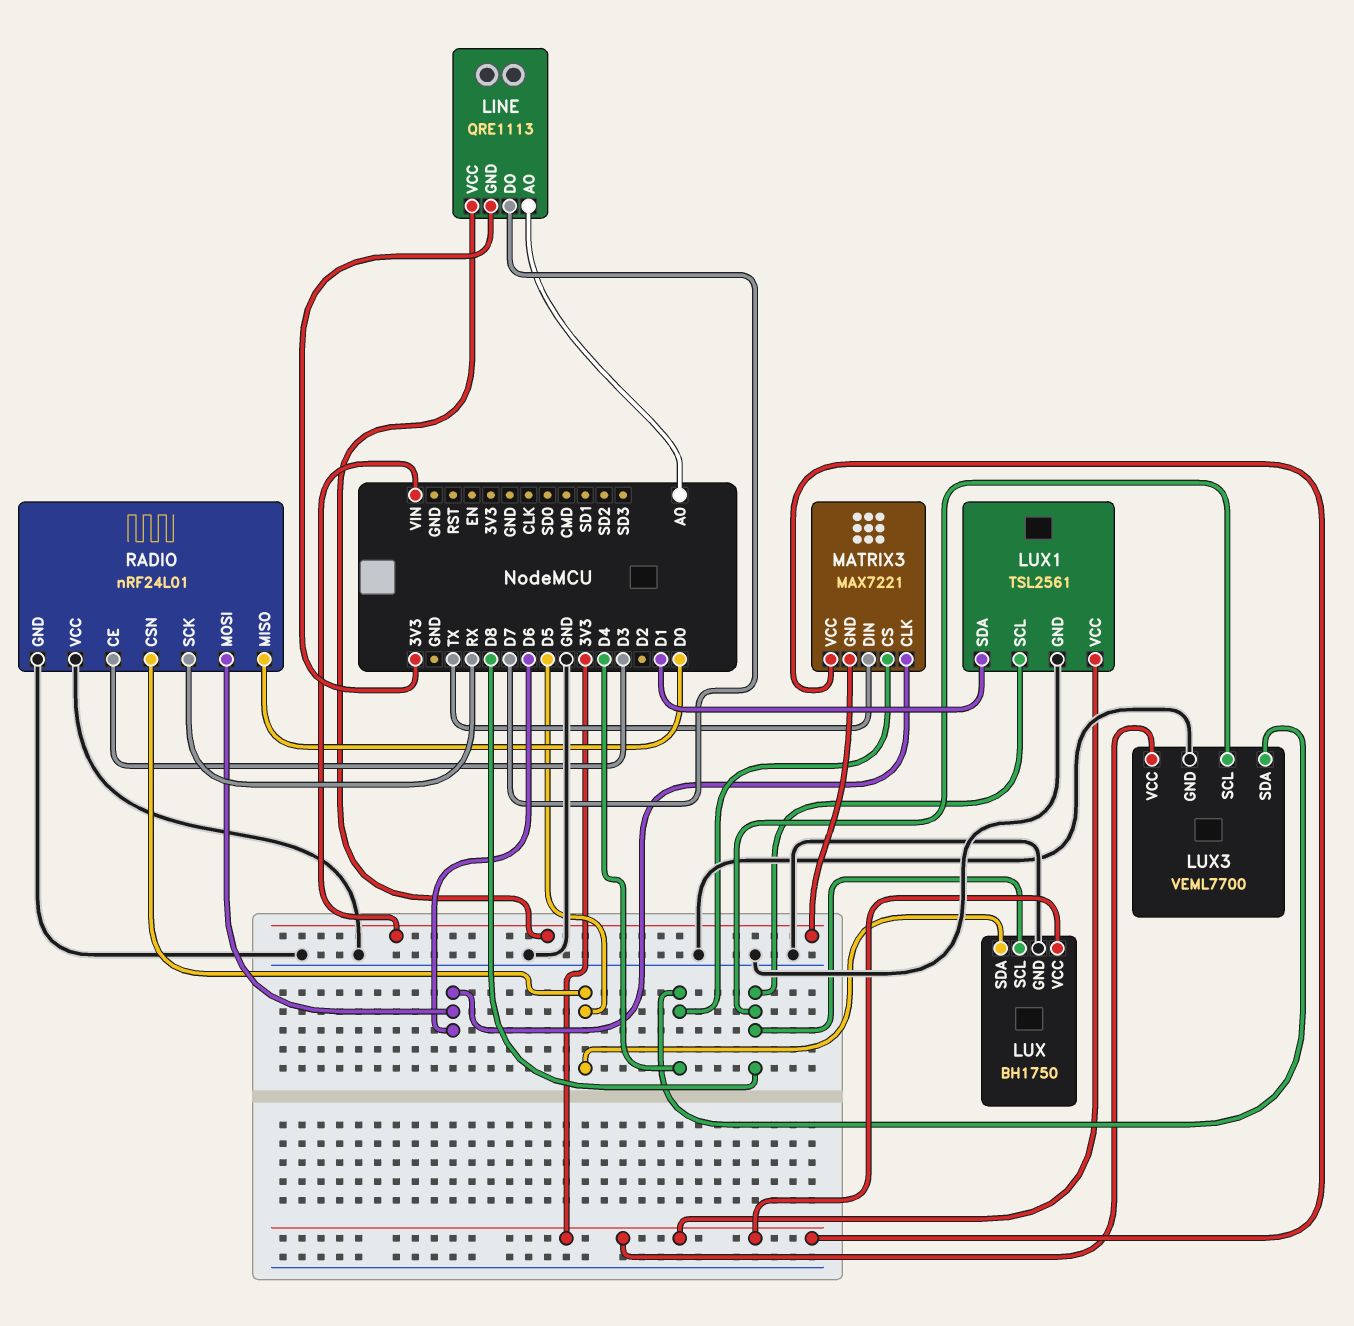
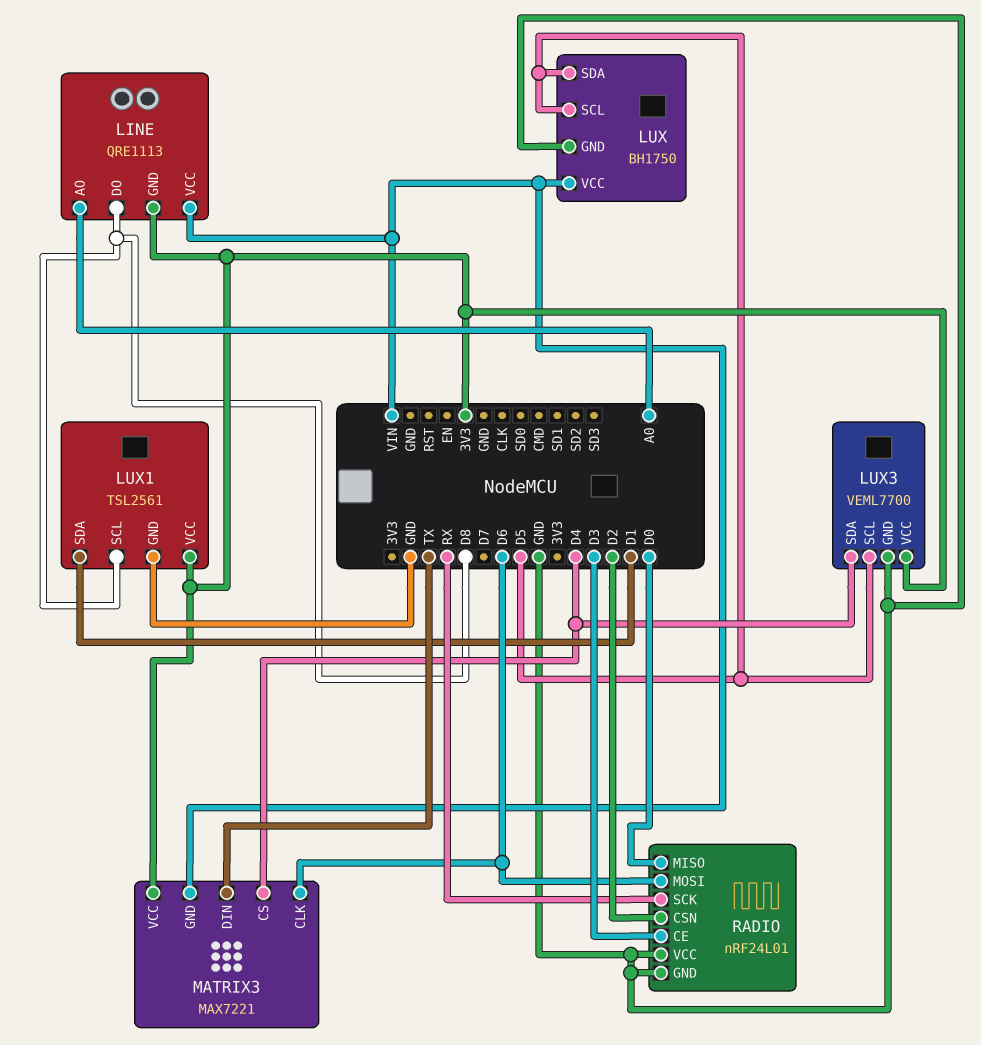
LINE pin DO: D7 -> D8
LUX pin SCL: D8 -> D5
LUX pin VCC: 3V3 -> VIN
LUX3 pin SCL: D8 -> D5
RADIO pin CSN: D5 -> D2

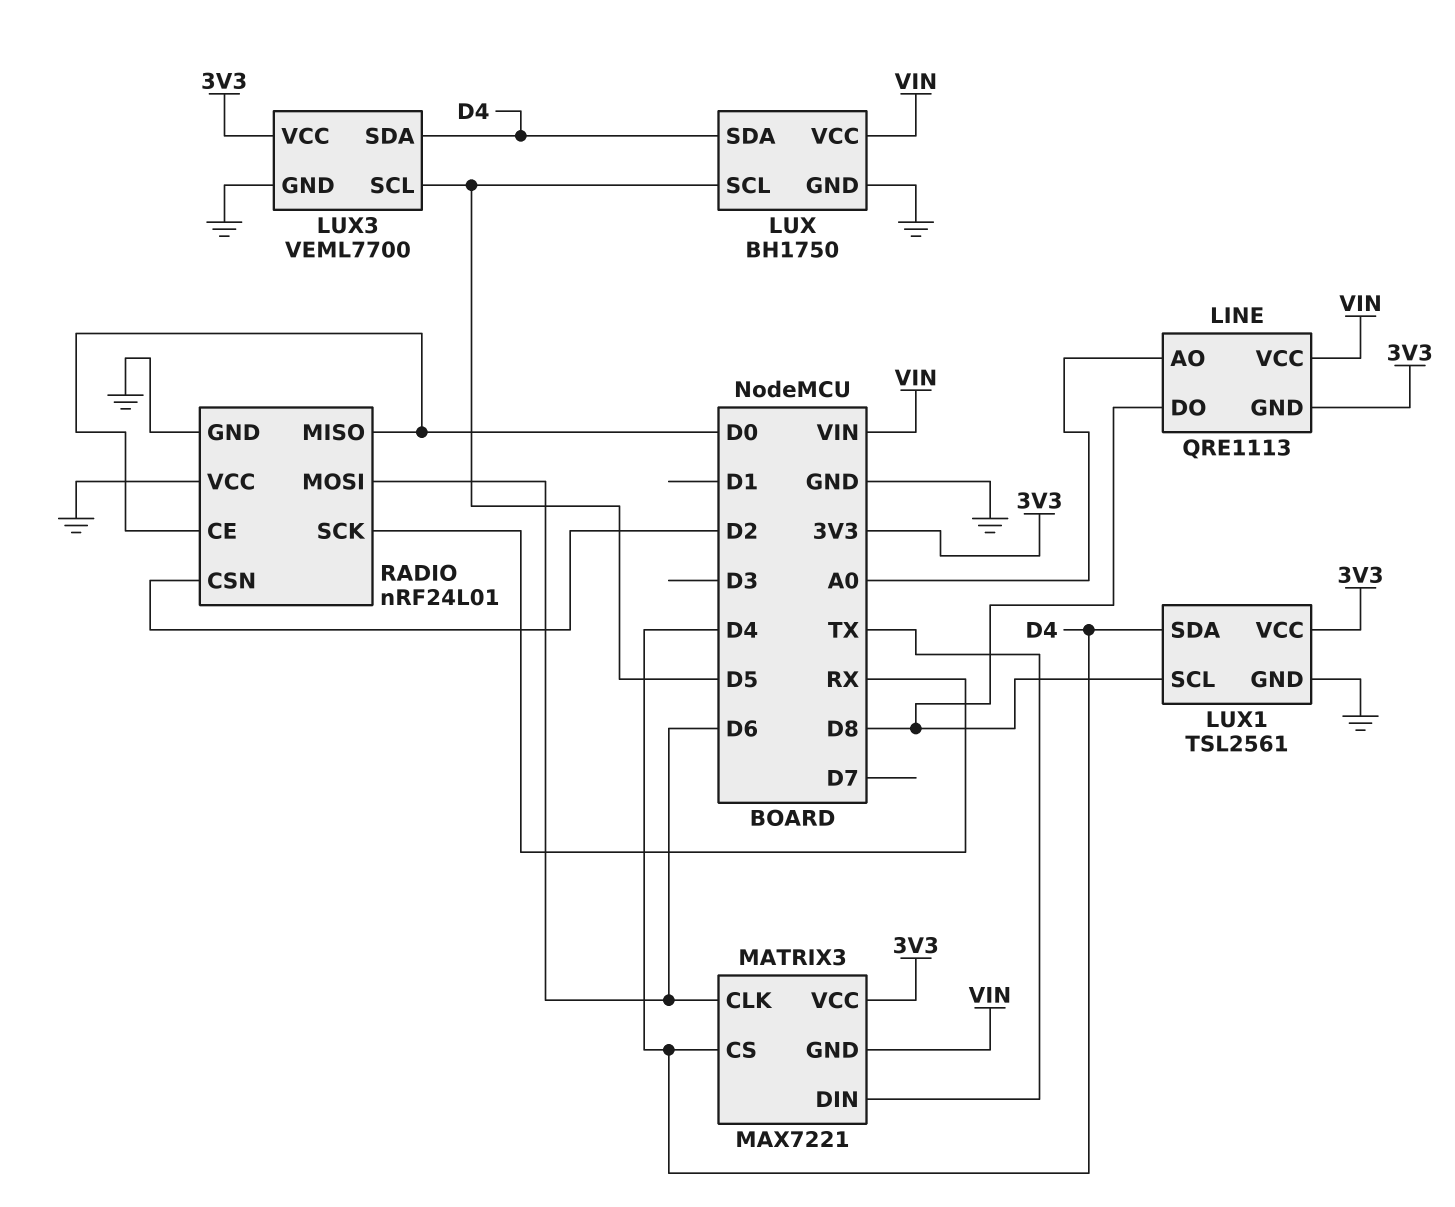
LUX pin SDA: D5 -> D4
LUX1 pin SDA: D1 -> D4
RADIO pin CE: D3 -> D0

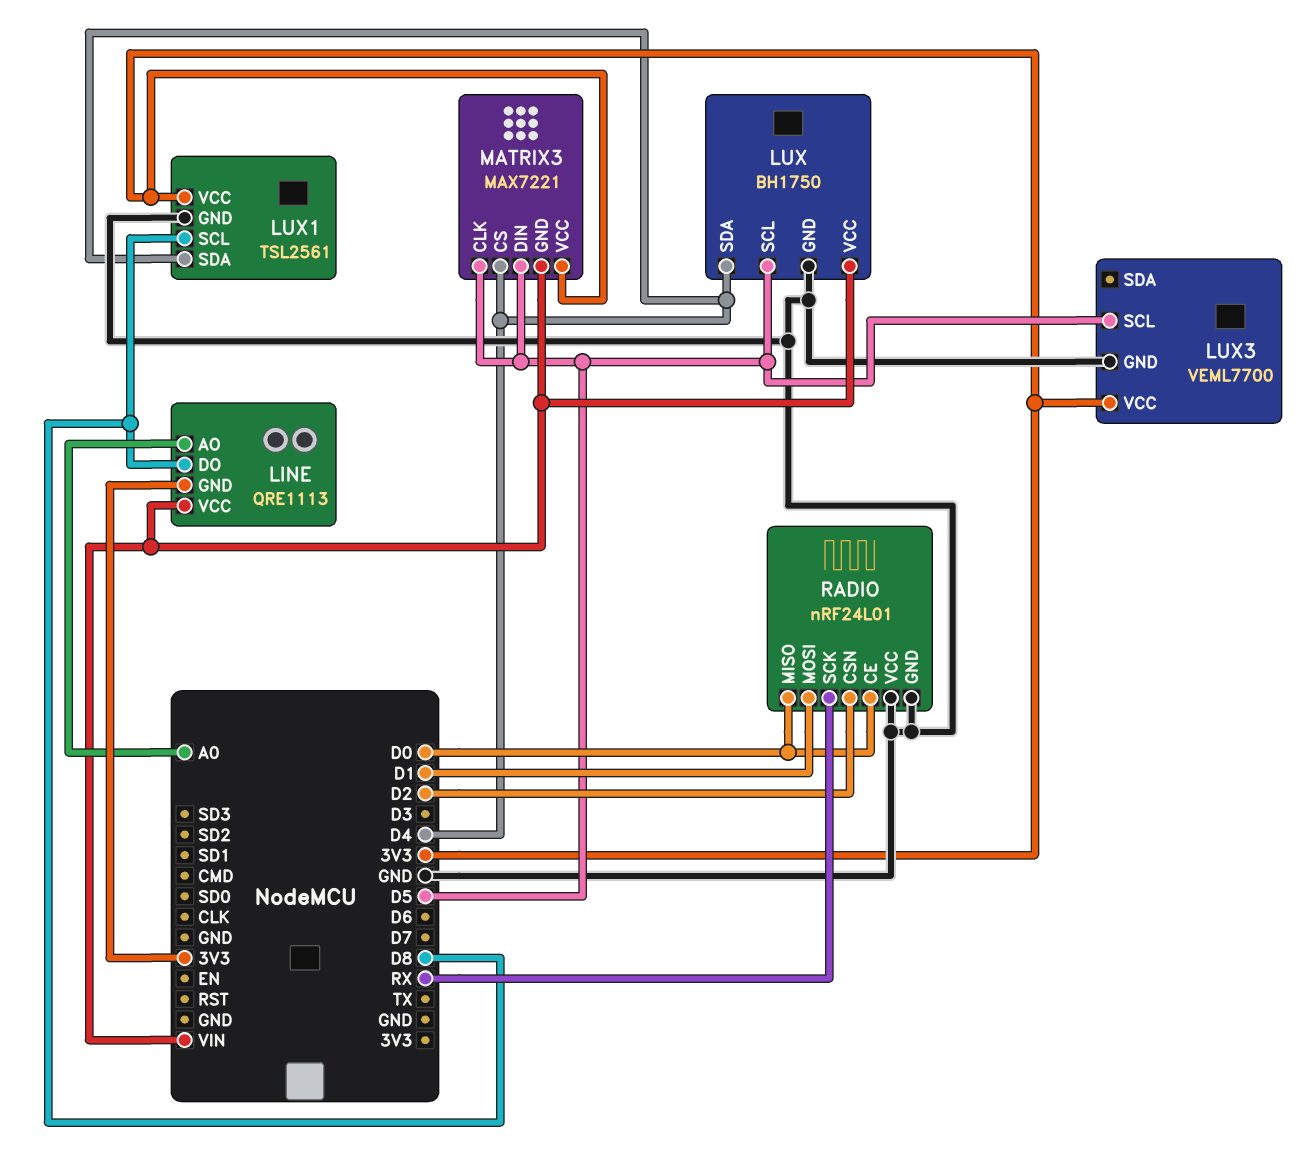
LUX3 pin SDA: D4 -> none
MATRIX3 pin CLK: D6 -> D5
MATRIX3 pin DIN: TX -> D5
RADIO pin MOSI: D6 -> D1

